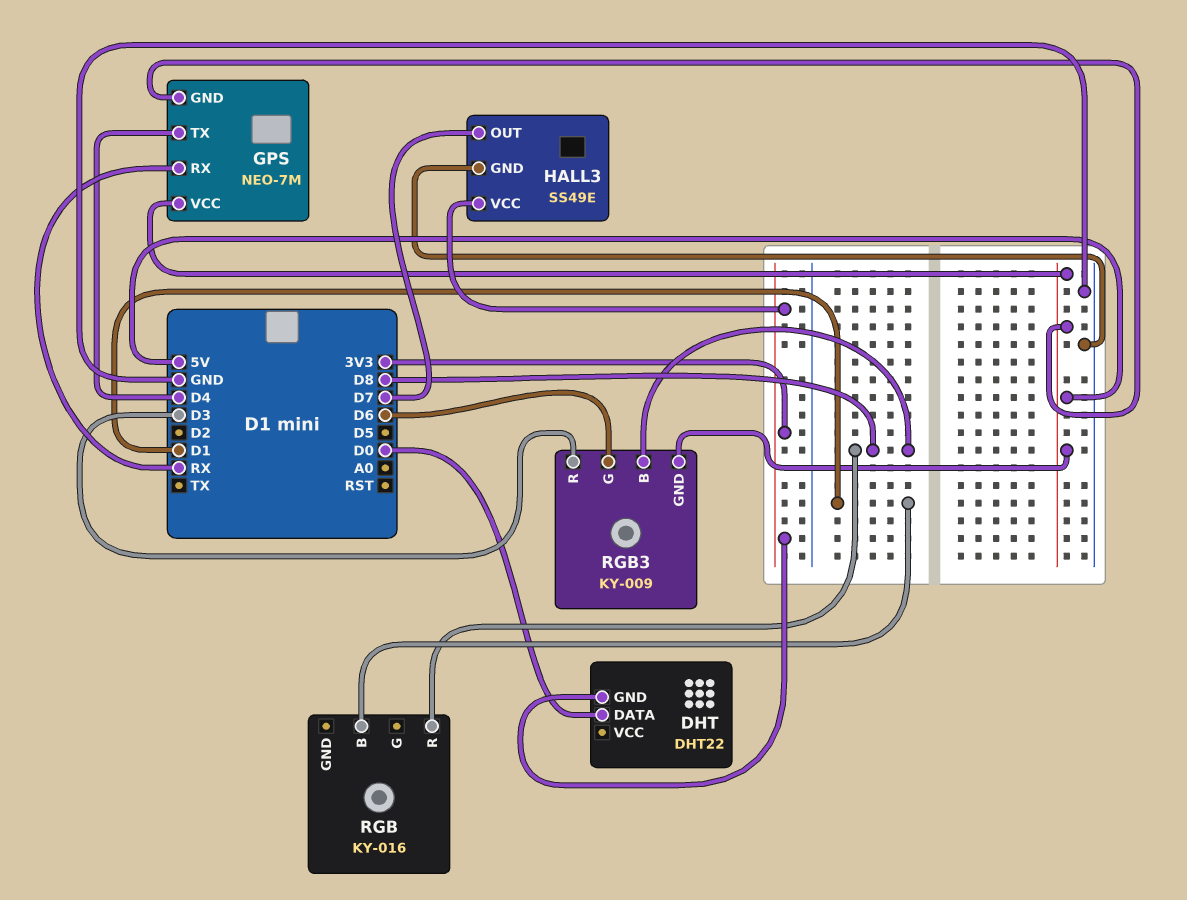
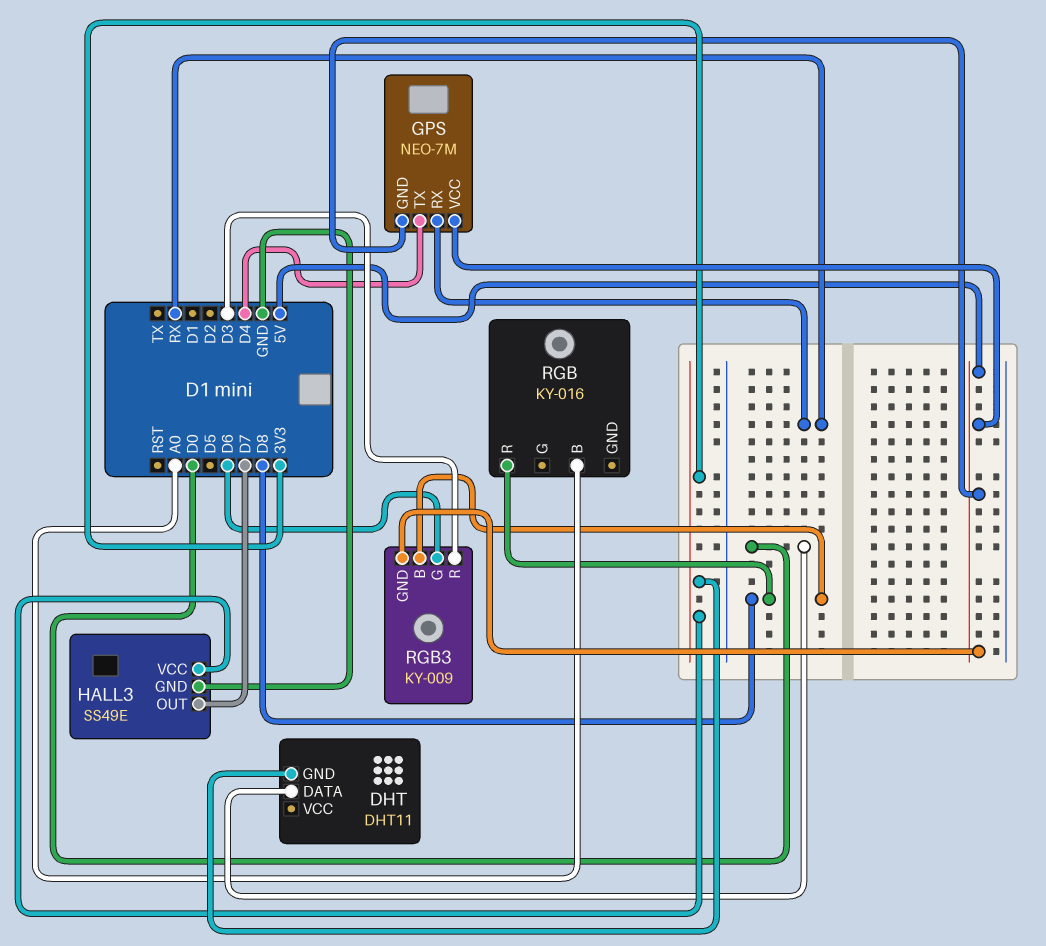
DHT: DHT22 -> DHT11
RGB pin B: D1 -> A0

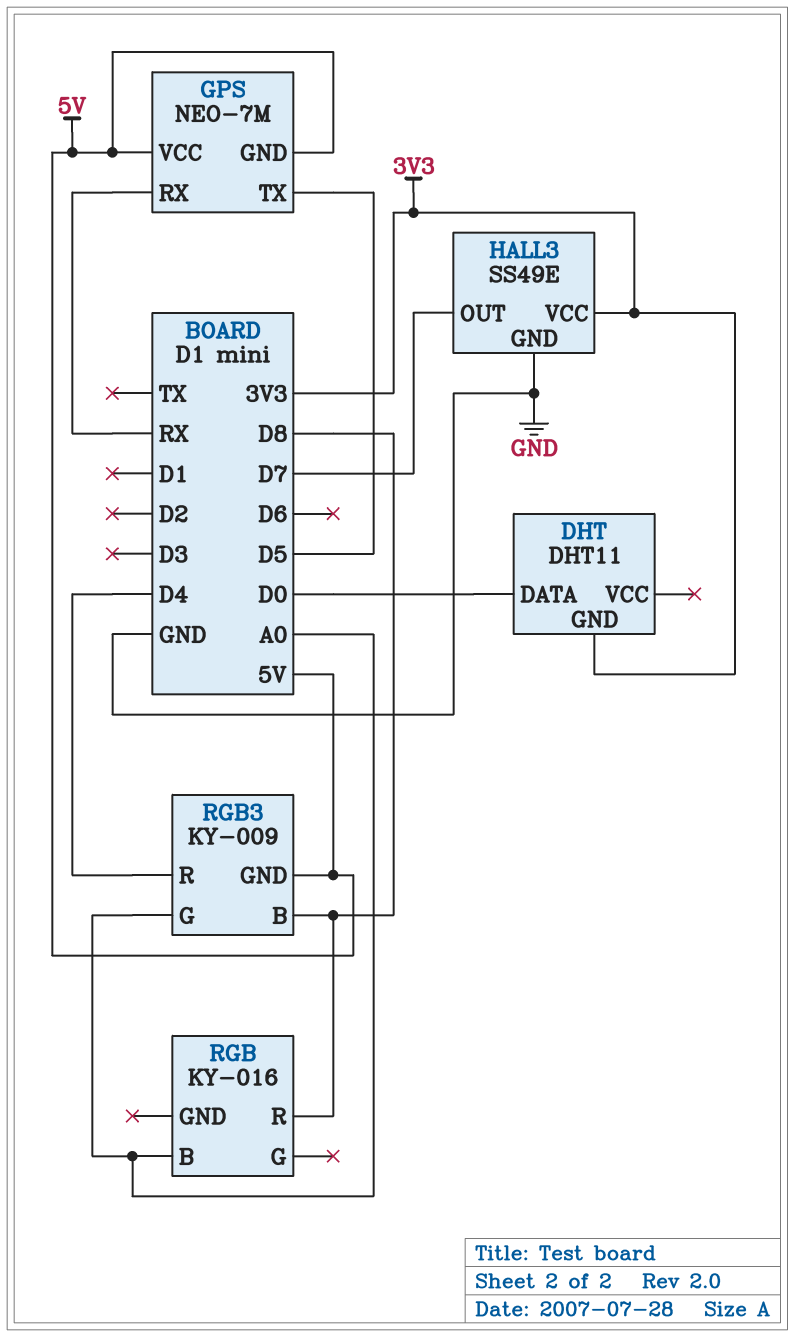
GPS pin TX: D4 -> D5
RGB3 pin G: D6 -> A0
RGB3 pin R: D3 -> D4

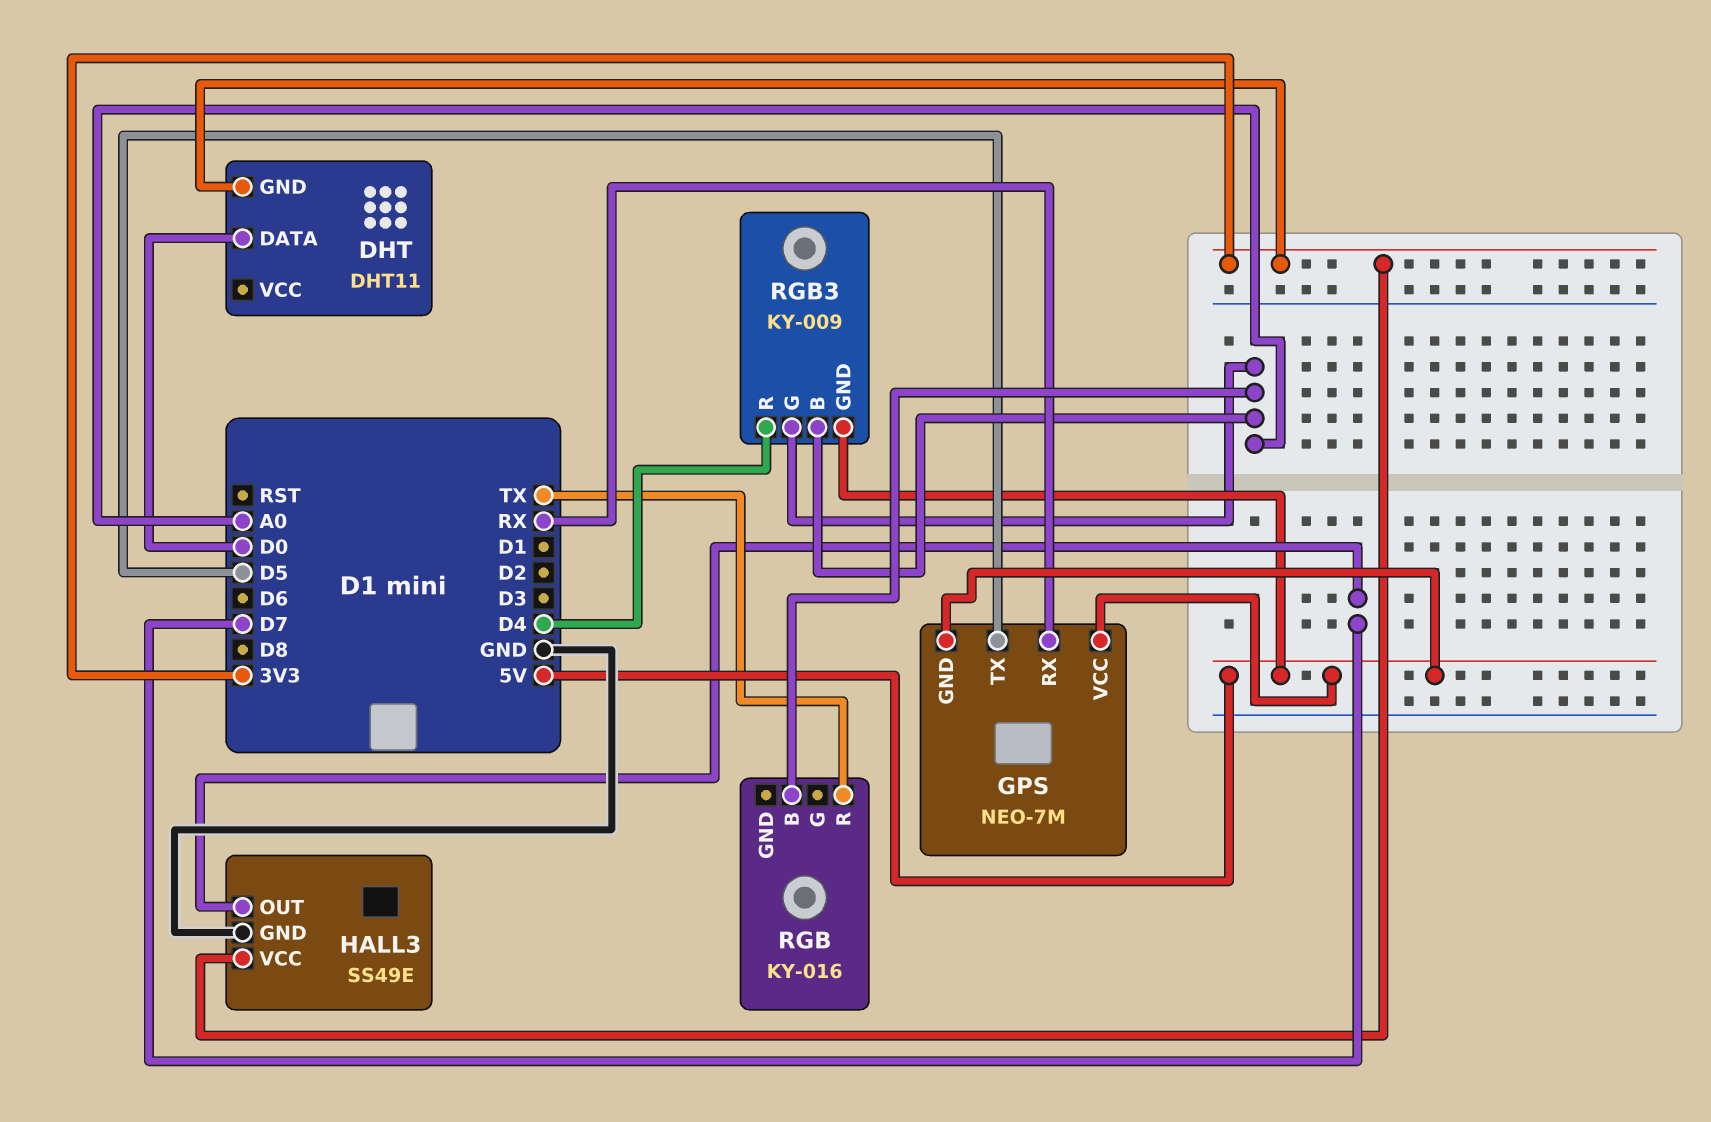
RGB pin R: D8 -> TX
RGB3 pin B: D8 -> A0

